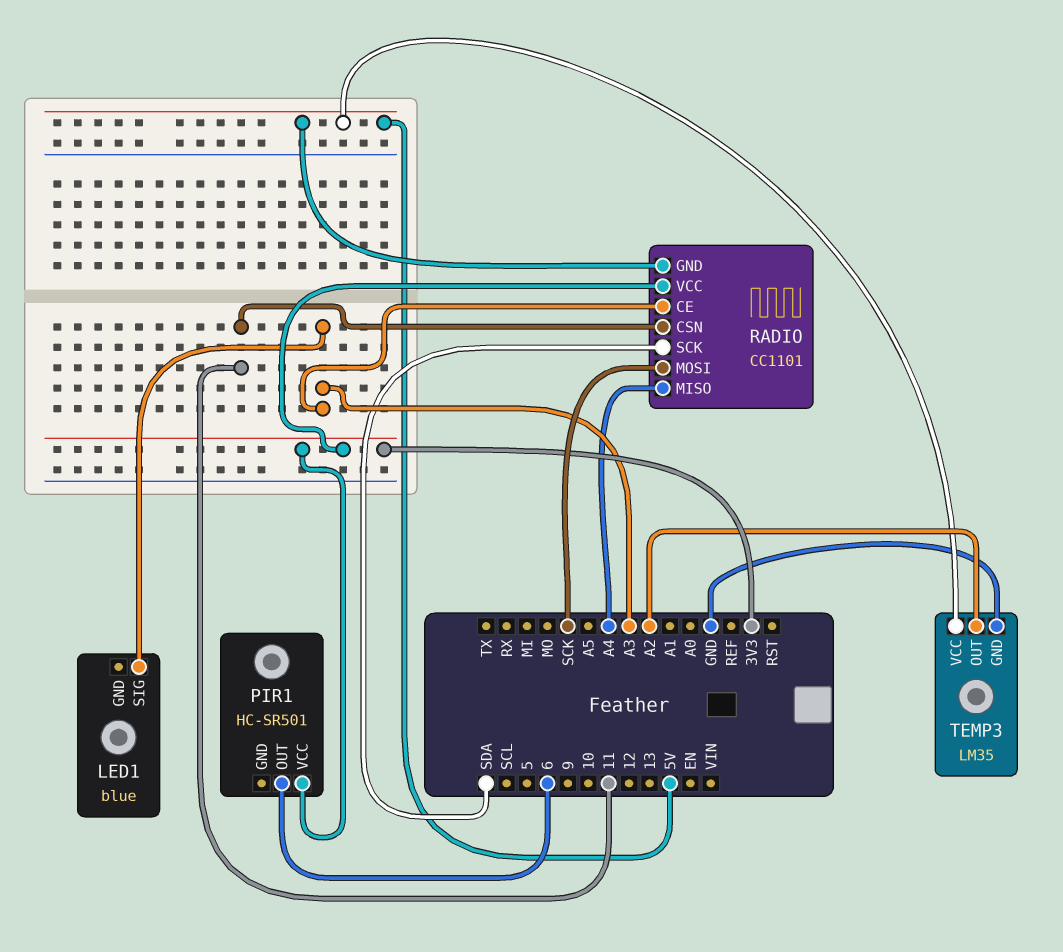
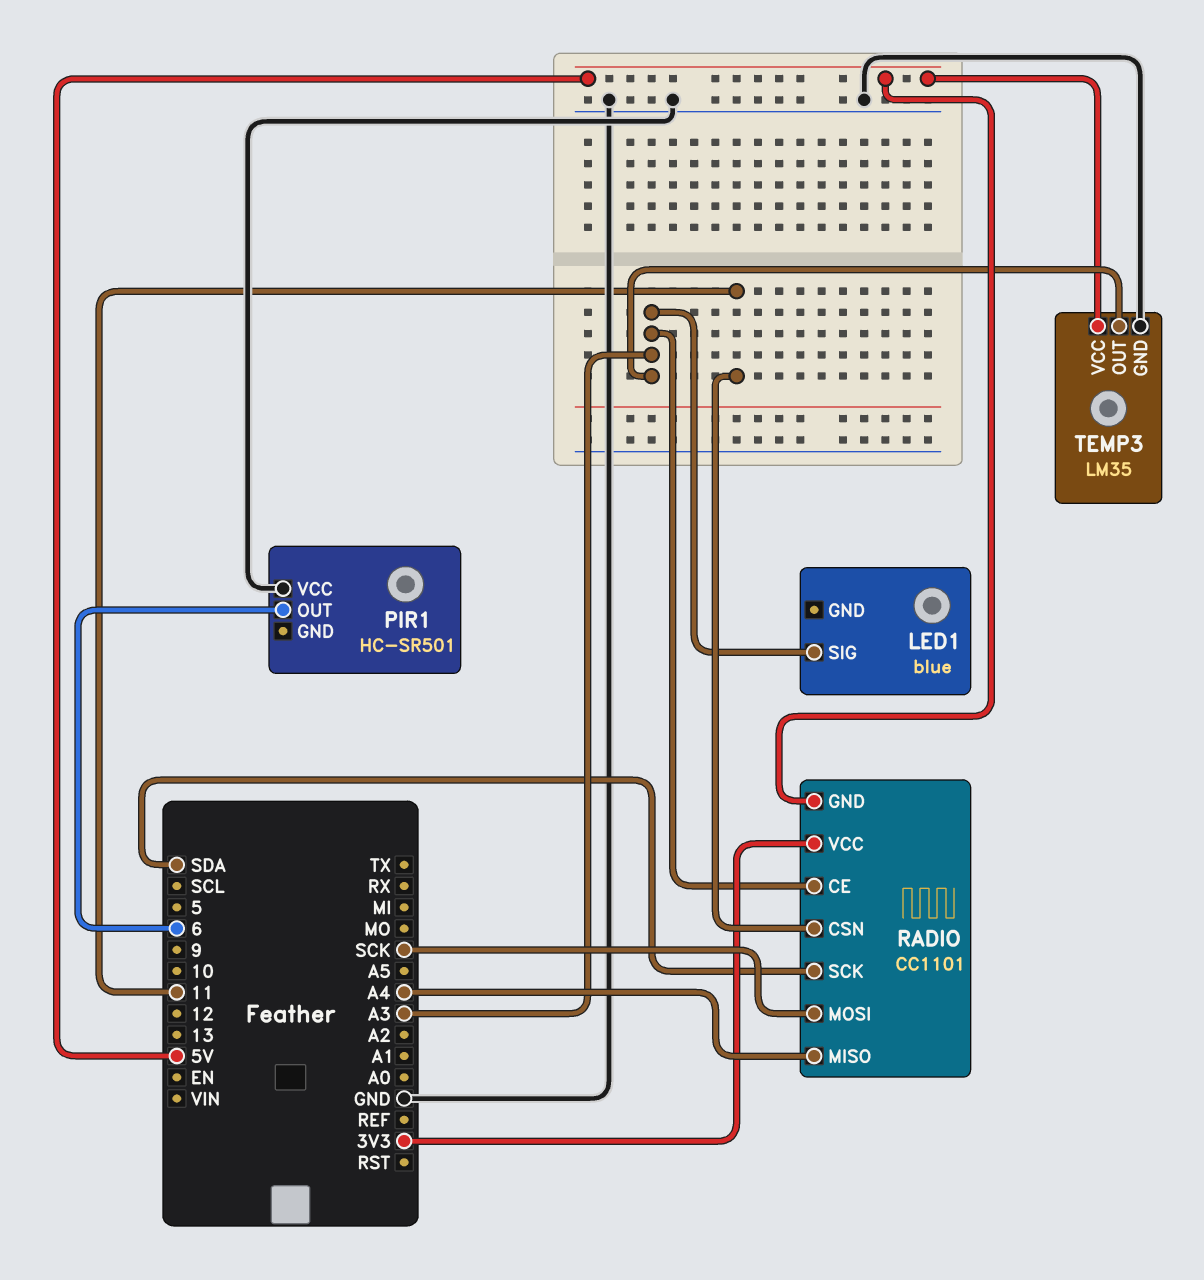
PIR1 pin VCC: 3V3 -> GND
TEMP3 pin OUT: A2 -> A3

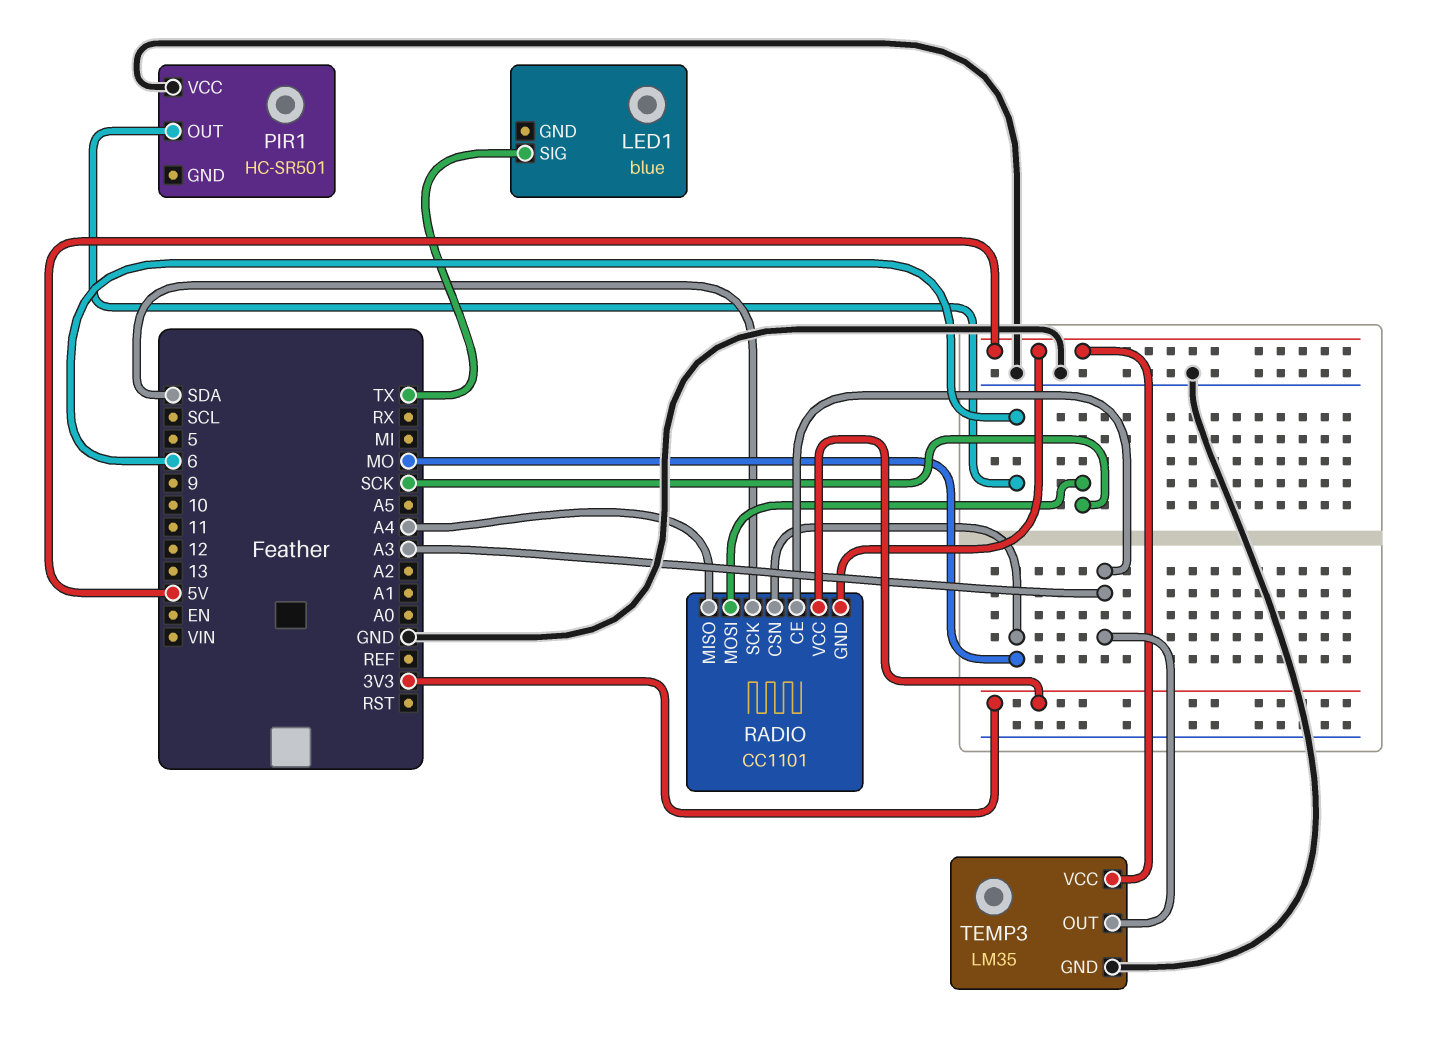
LED1 pin SIG: A3 -> TX
RADIO pin CSN: 11 -> MO

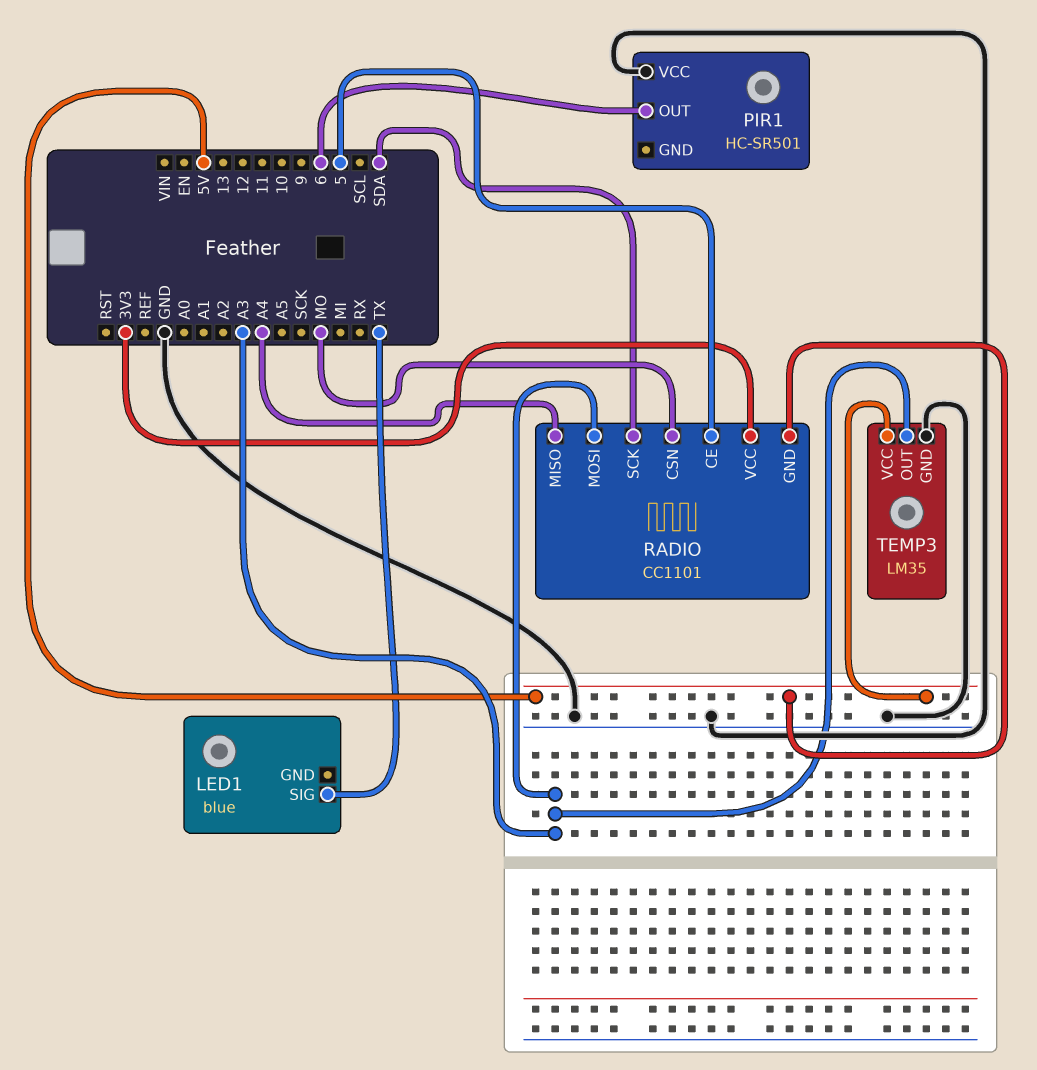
RADIO pin CE: A3 -> 5
RADIO pin MOSI: SCK -> A3

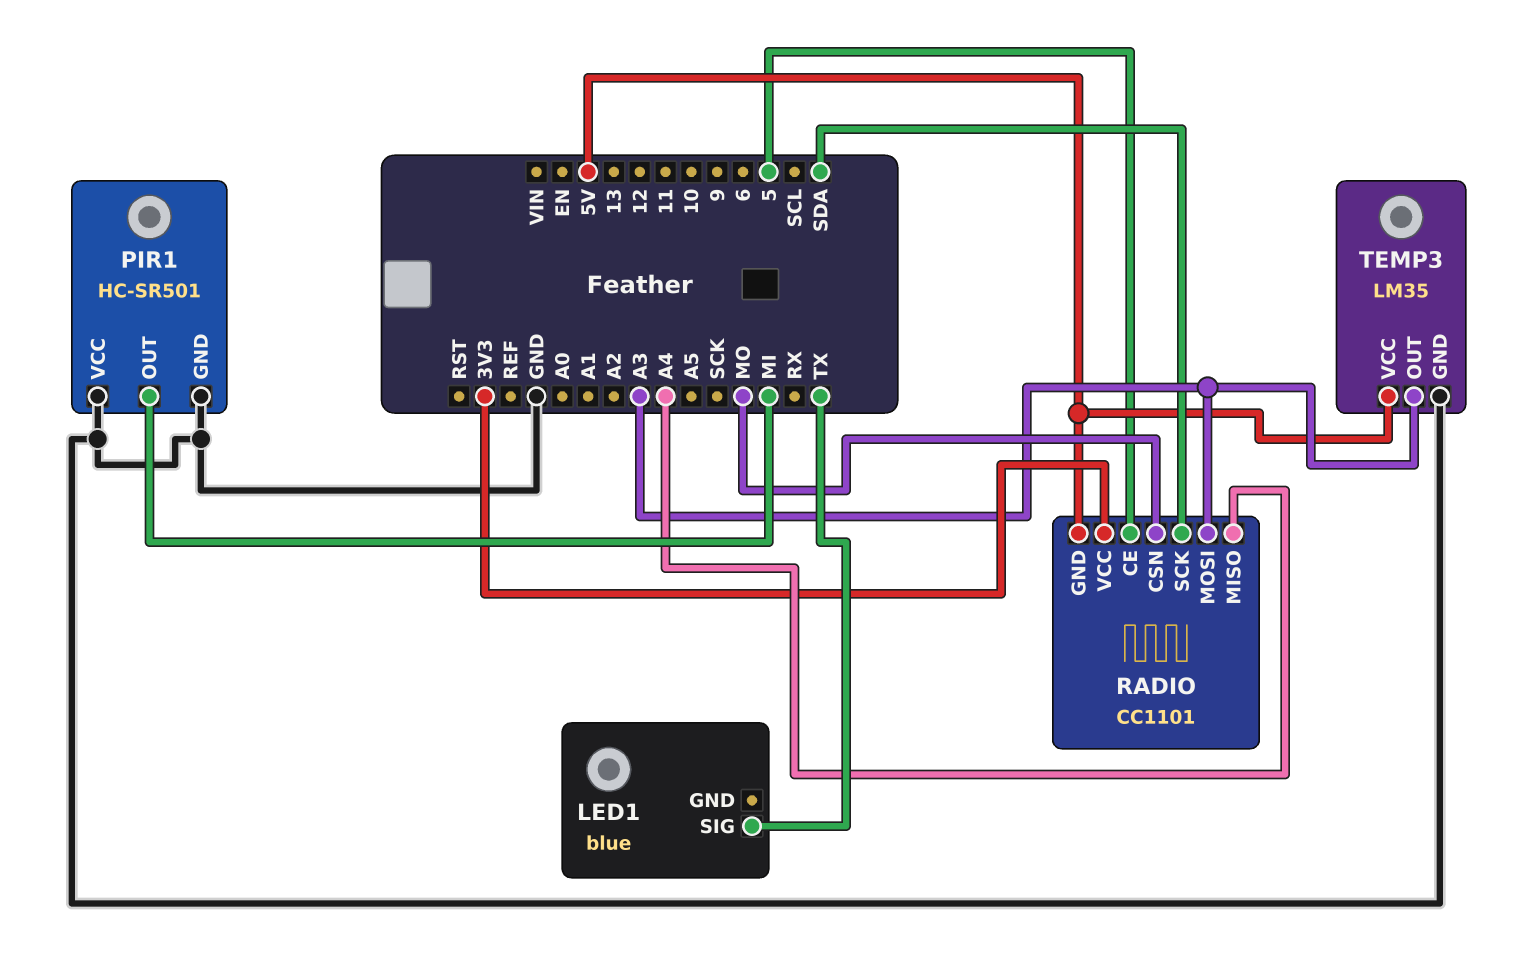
PIR1 pin GND: none -> GND
PIR1 pin OUT: 6 -> MI

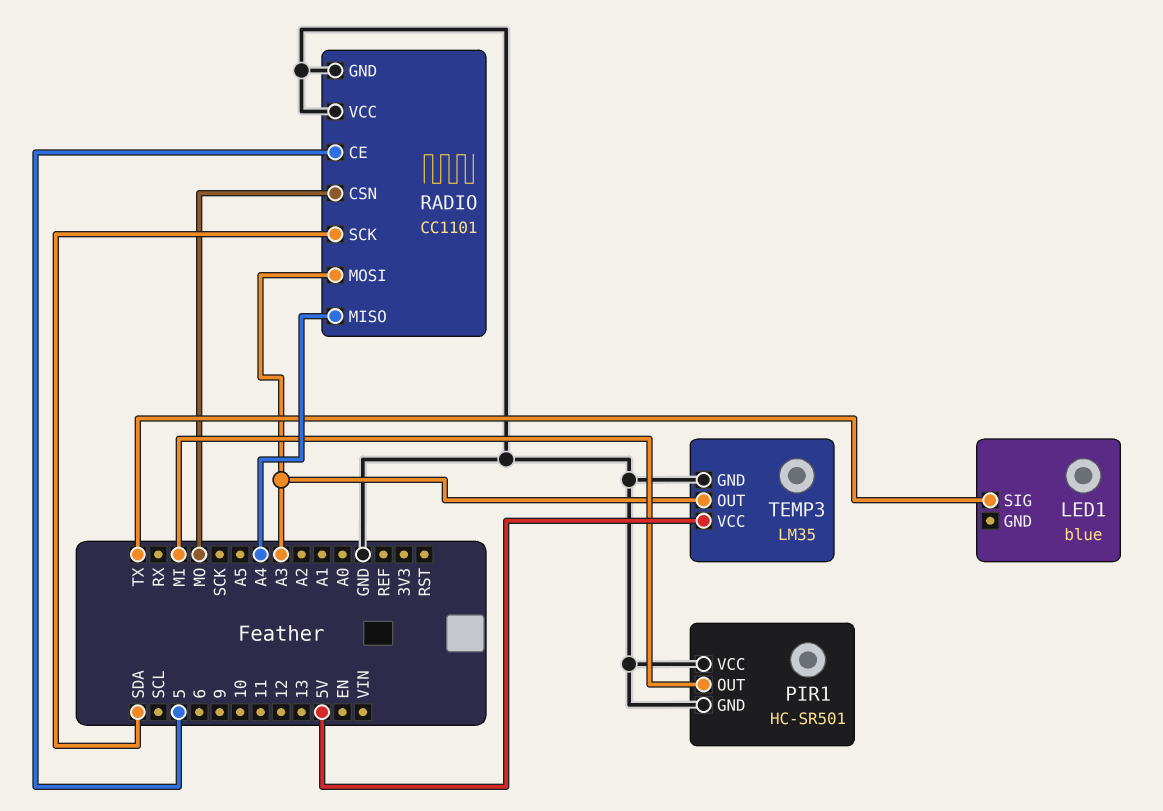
RADIO pin GND: 5V -> GND
RADIO pin VCC: 3V3 -> GND

